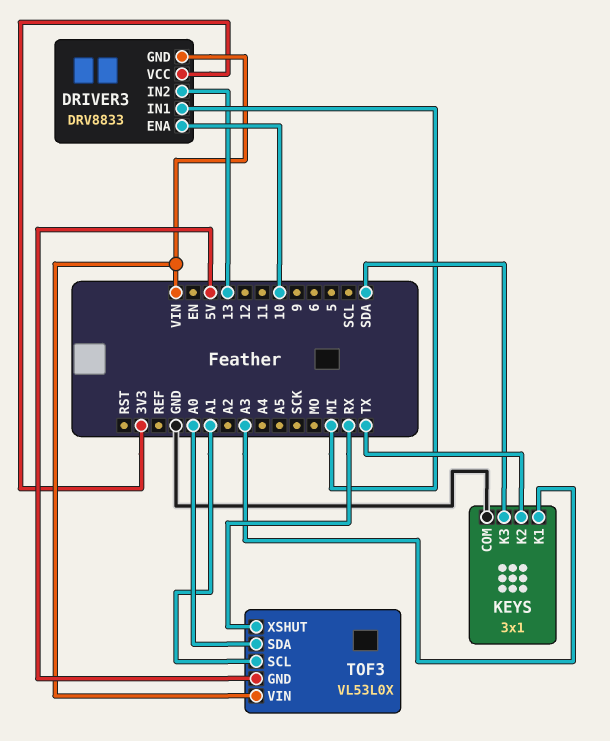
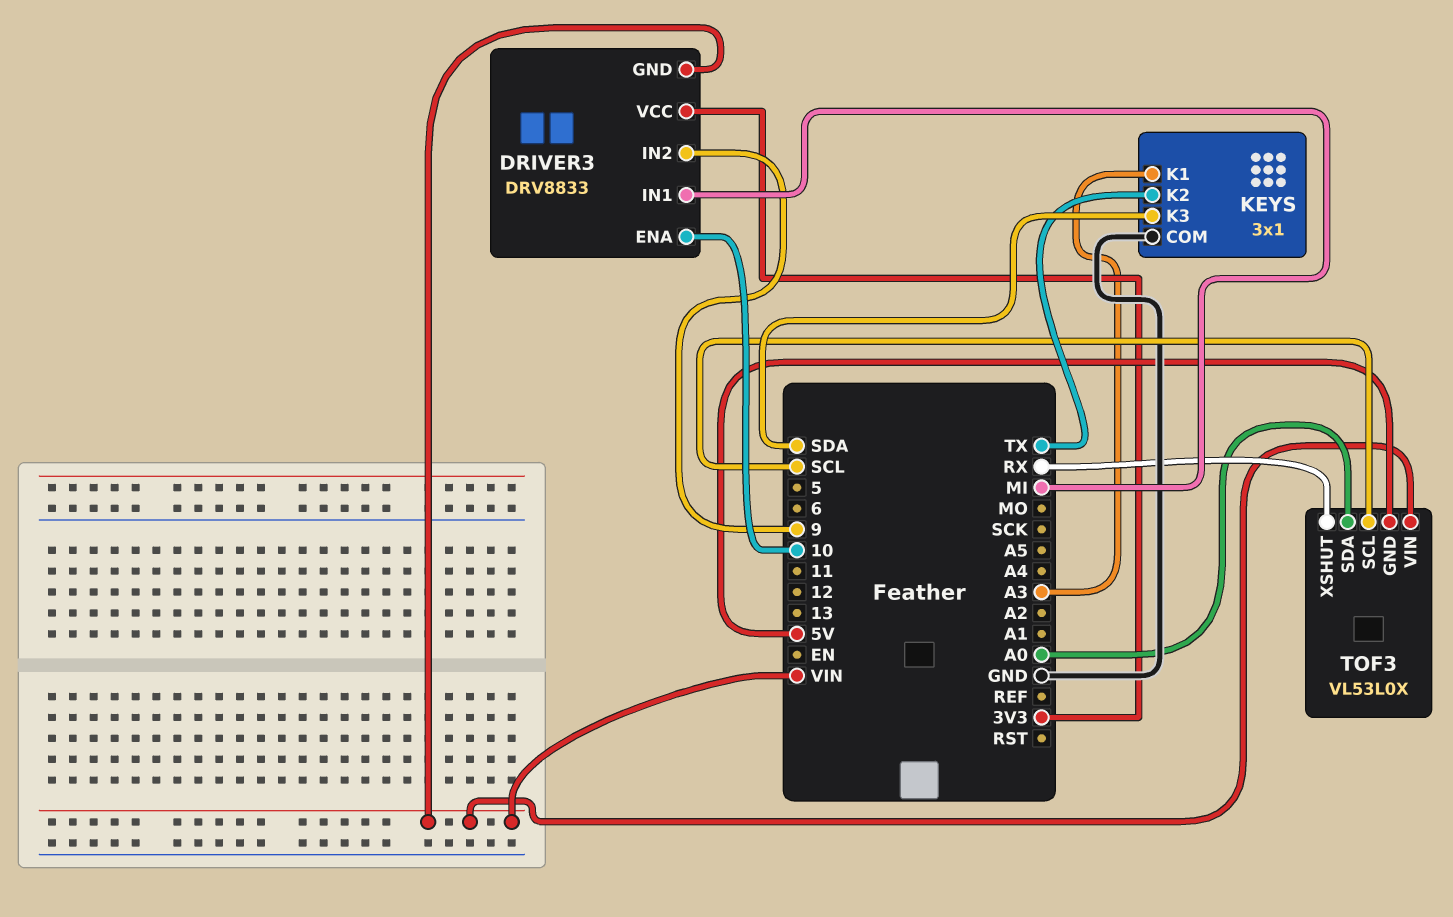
DRIVER3 pin IN2: 13 -> 9
TOF3 pin SCL: A1 -> SCL

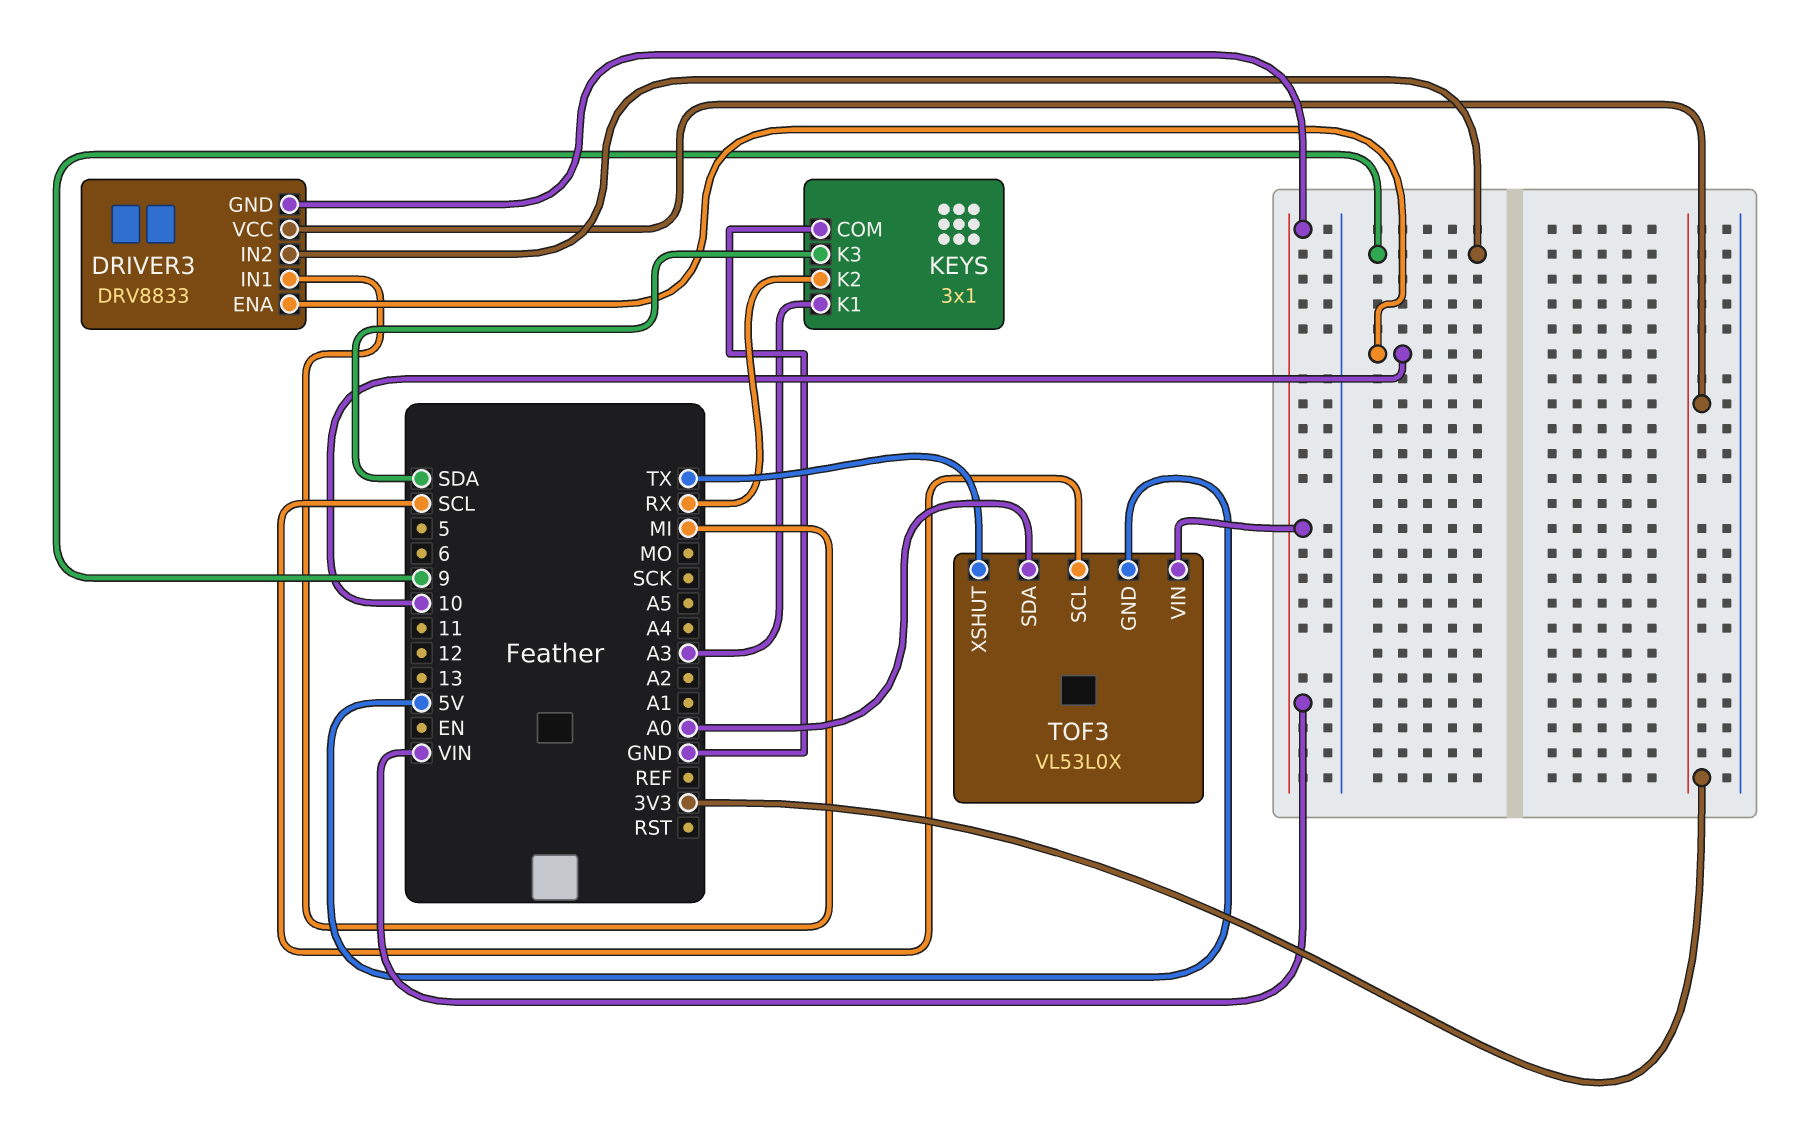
KEYS pin K2: TX -> RX
TOF3 pin XSHUT: RX -> TX

